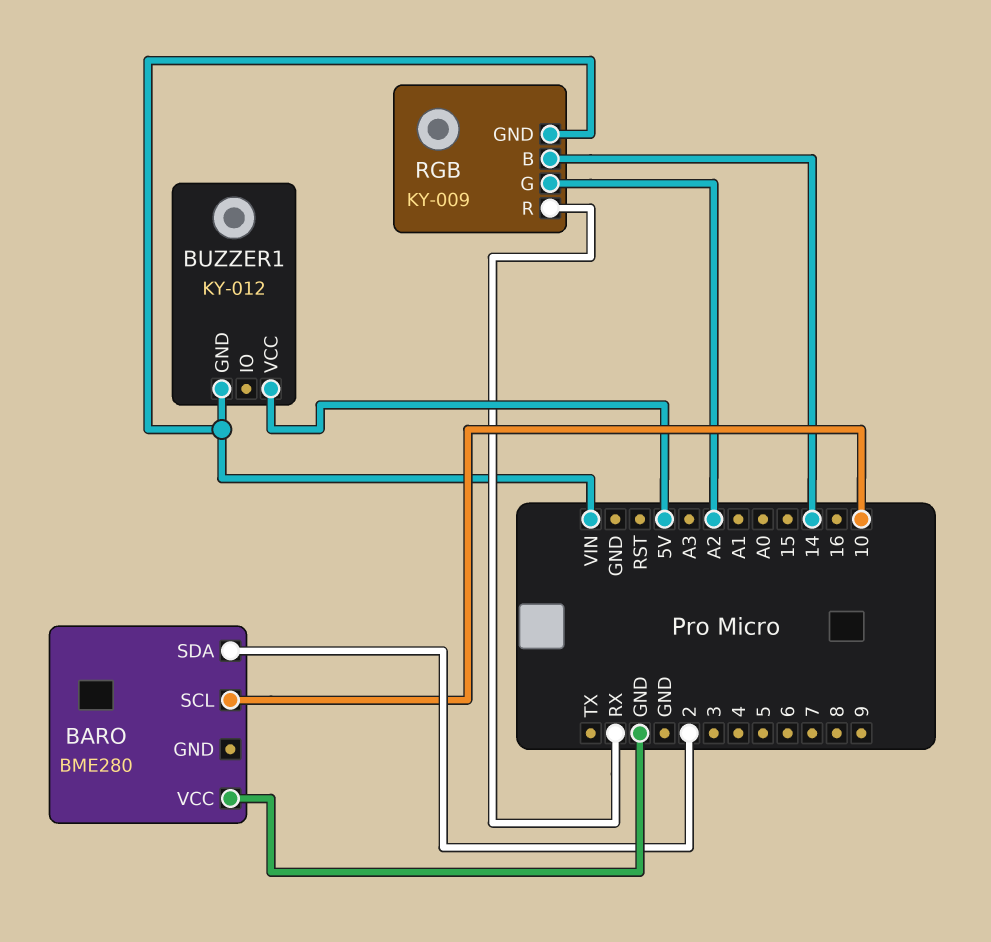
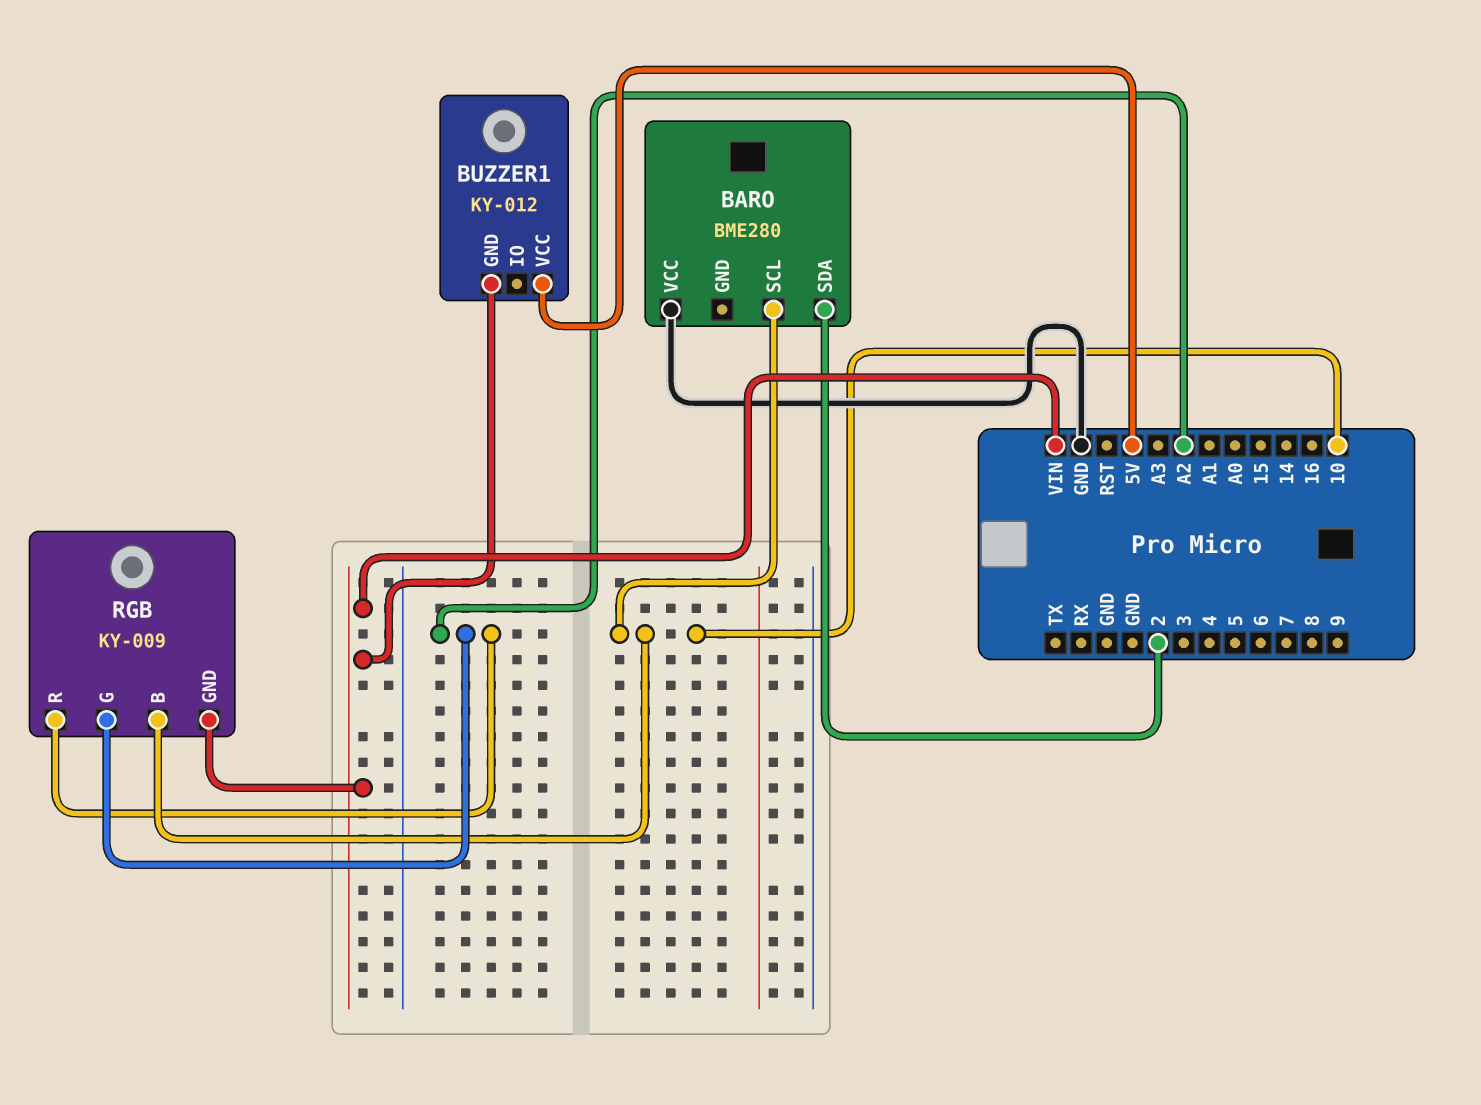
RGB pin B: 14 -> 10
RGB pin R: RX -> A2

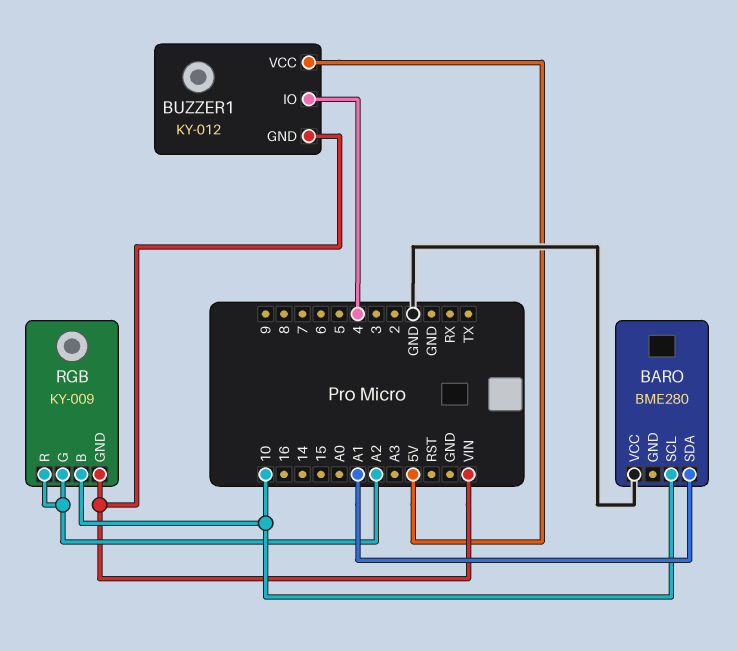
BARO pin SDA: 2 -> A1
BUZZER1 pin IO: none -> 4

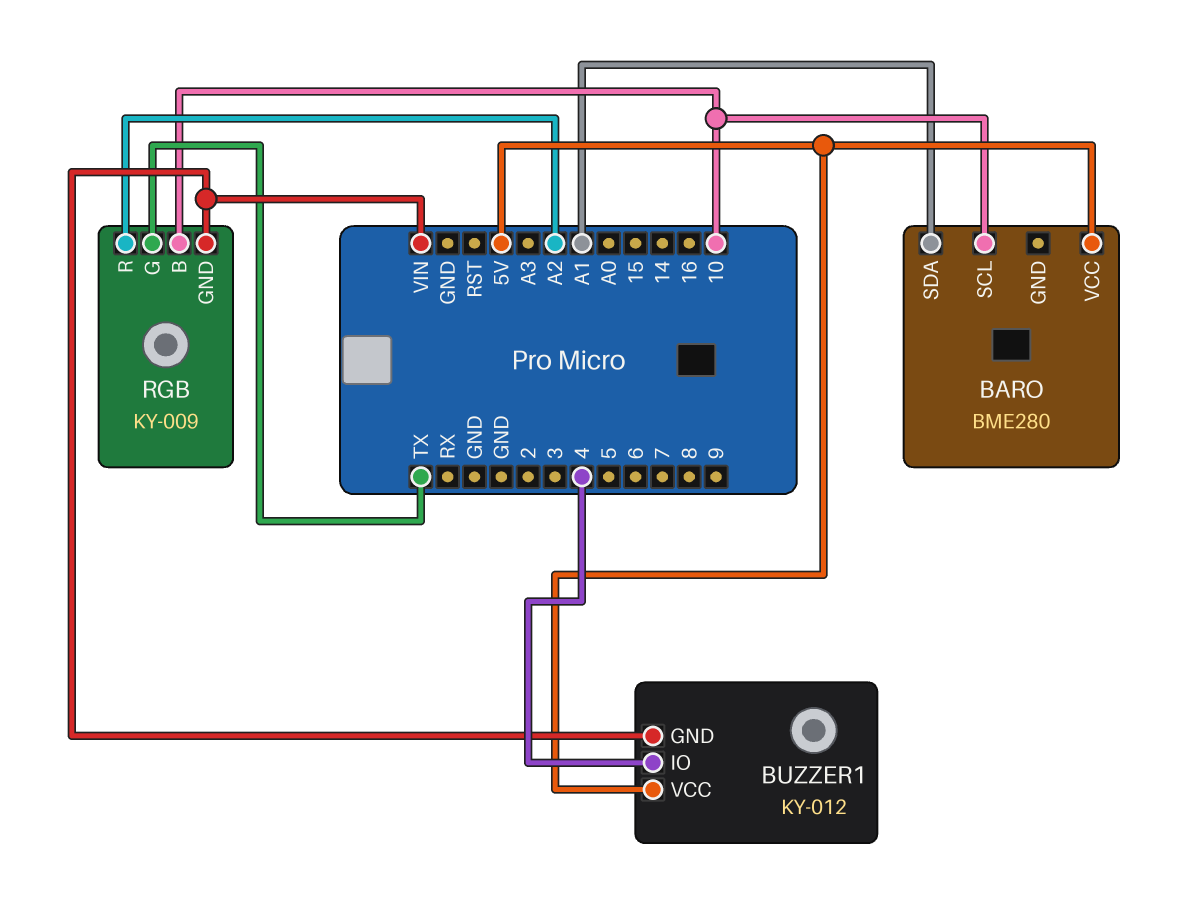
BARO pin VCC: GND -> 5V
RGB pin G: A2 -> TX

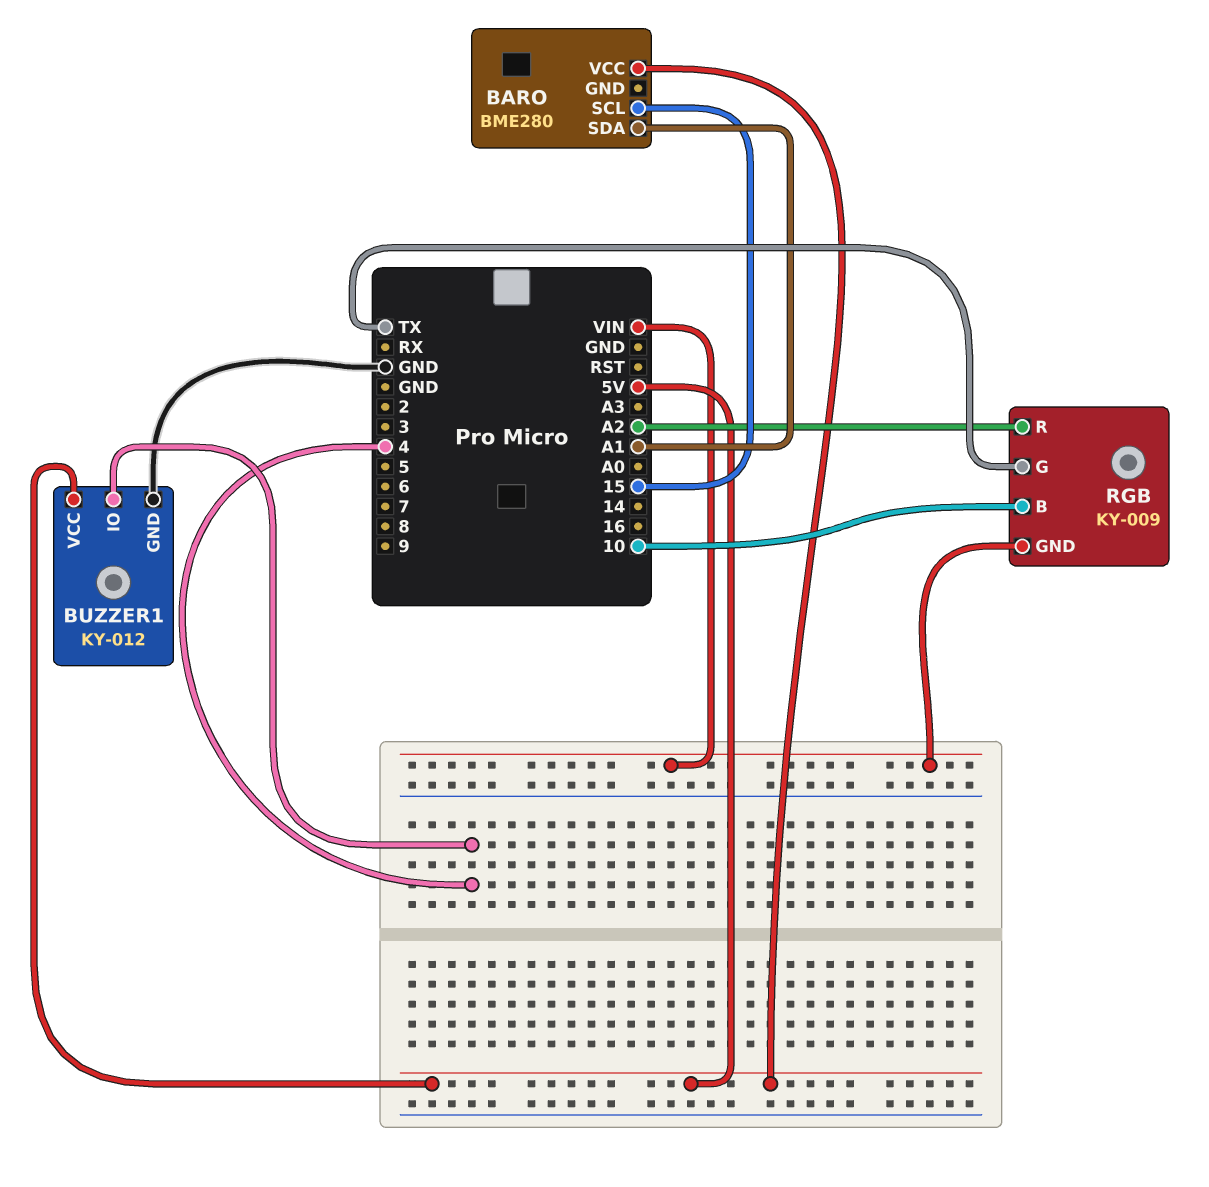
BARO pin SCL: 10 -> 15
BUZZER1 pin GND: VIN -> GND

